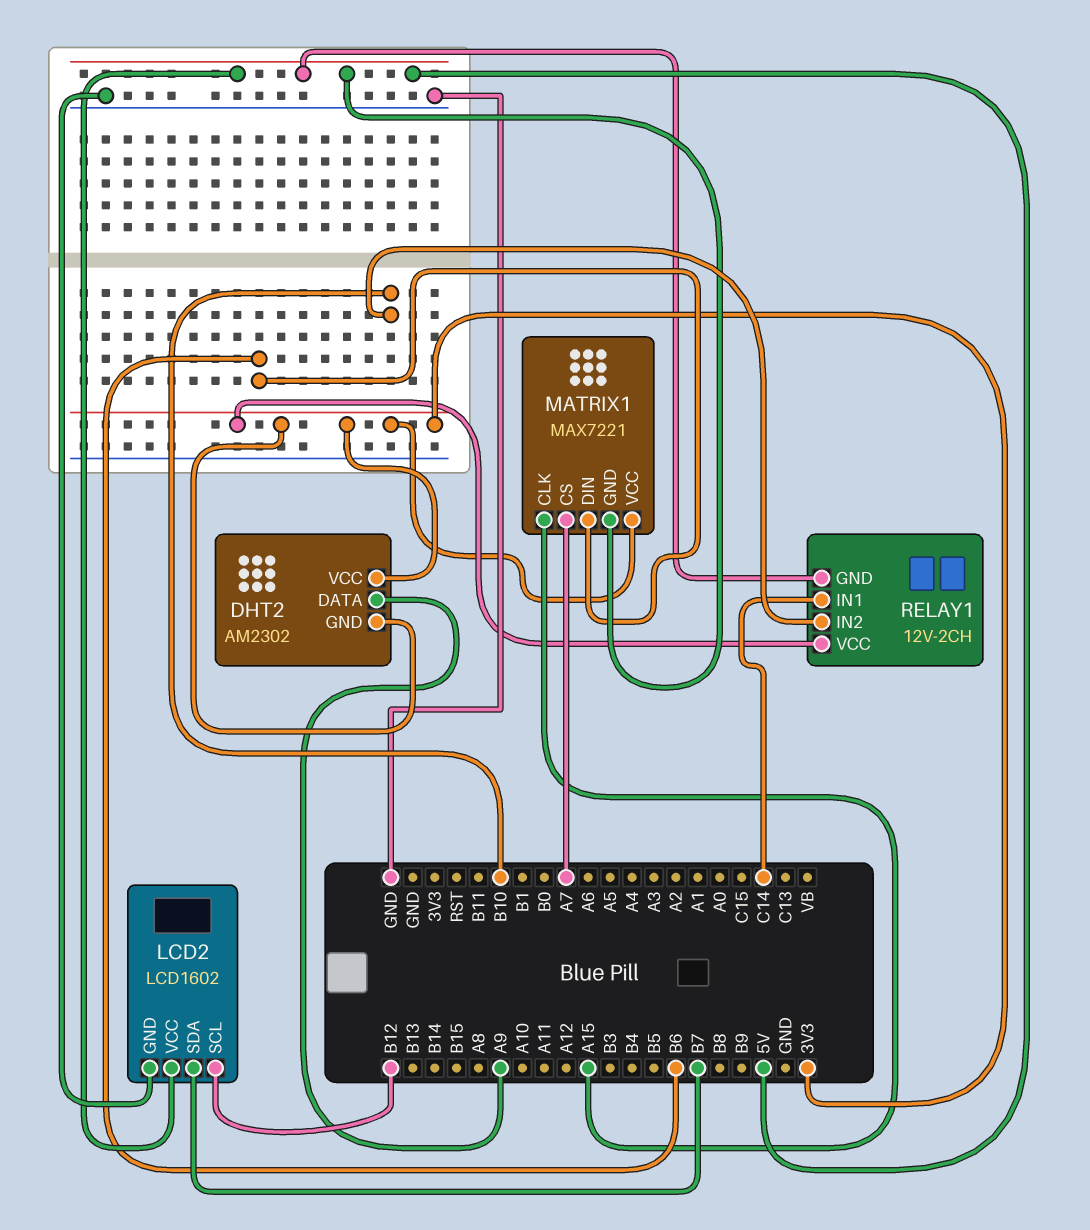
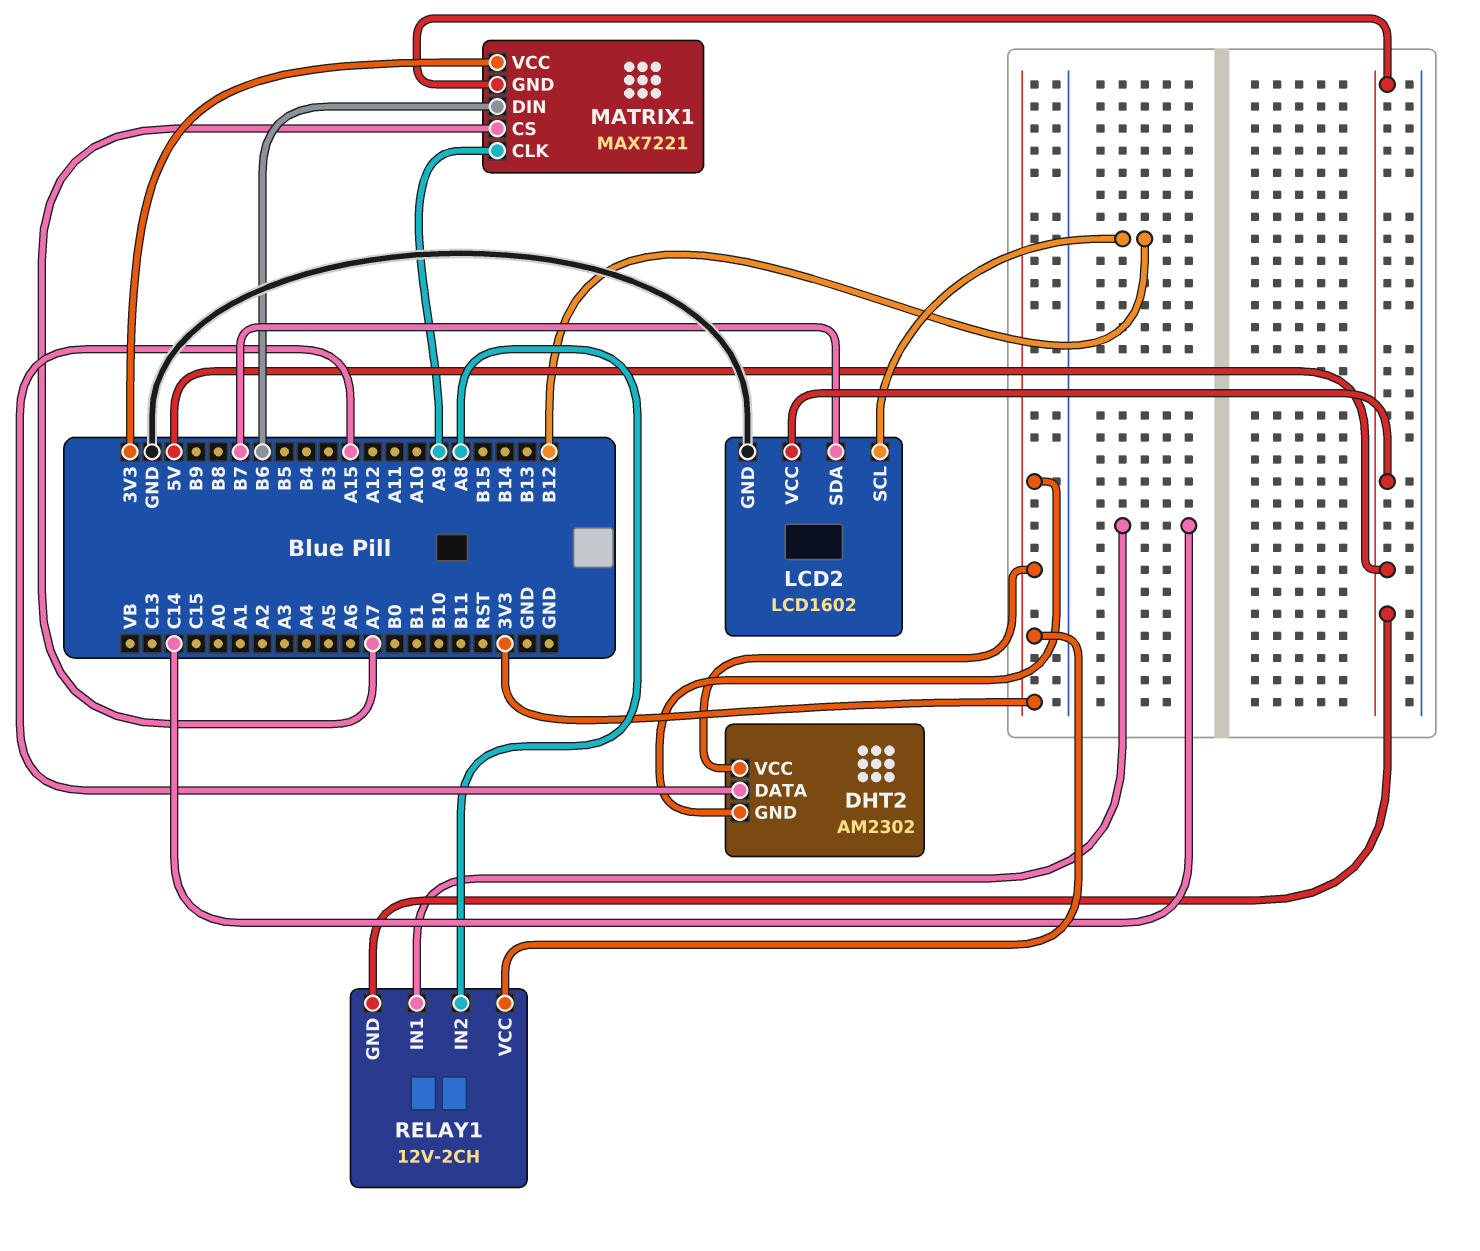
DHT2 pin DATA: A9 -> A15
MATRIX1 pin CLK: A15 -> A9
RELAY1 pin IN2: B10 -> A8

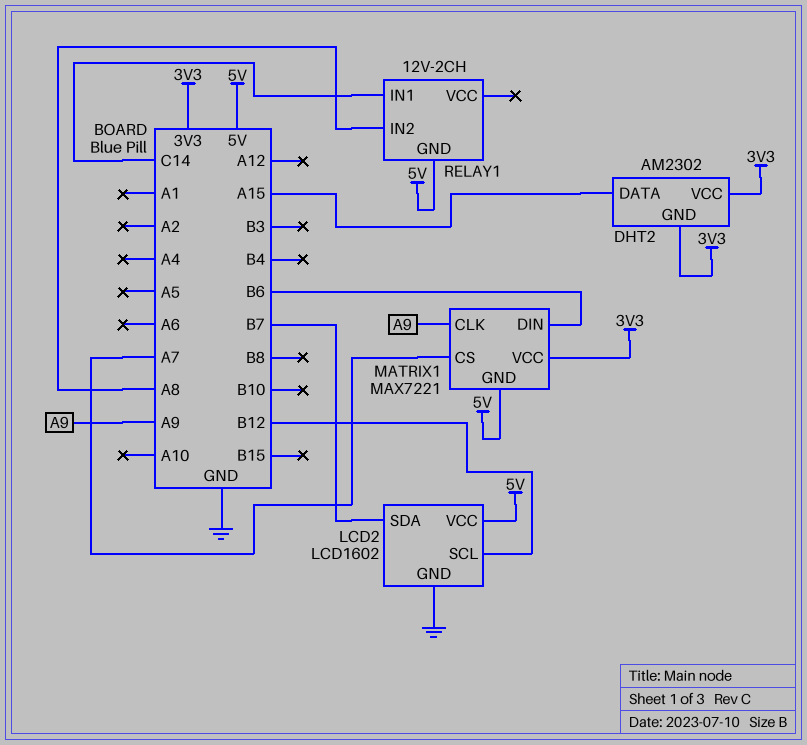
RELAY1 pin VCC: 3V3 -> none

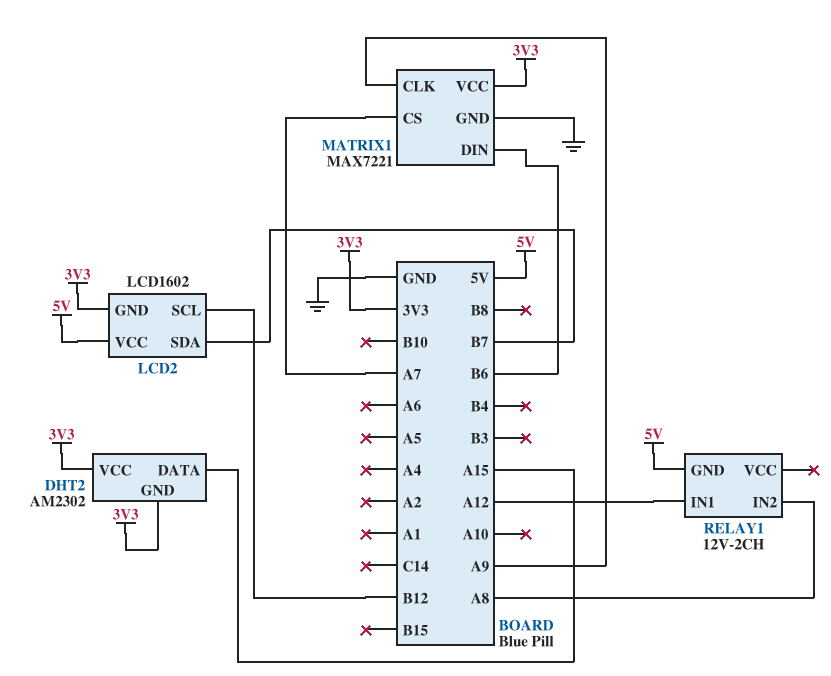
LCD2 pin GND: GND -> 3V3
MATRIX1 pin GND: 5V -> GND
RELAY1 pin IN1: C14 -> A12

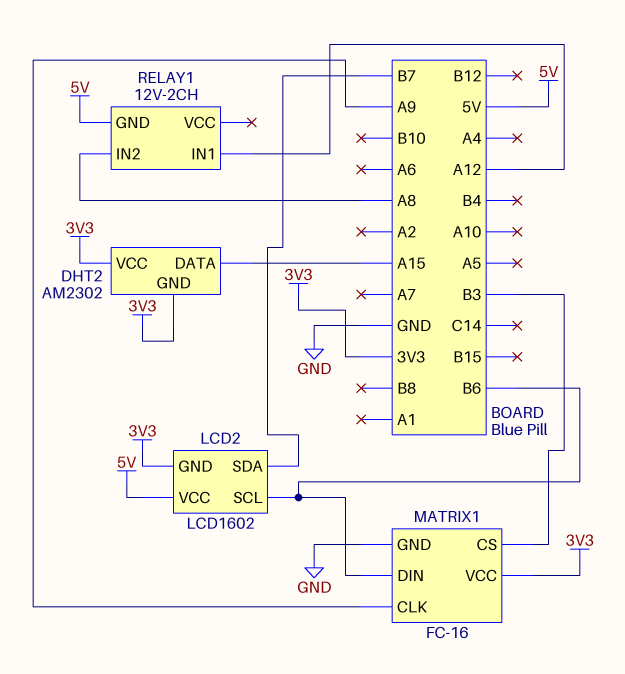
LCD2 pin SCL: B12 -> B6
MATRIX1: MAX7221 -> FC-16
MATRIX1 pin CS: A7 -> B3

